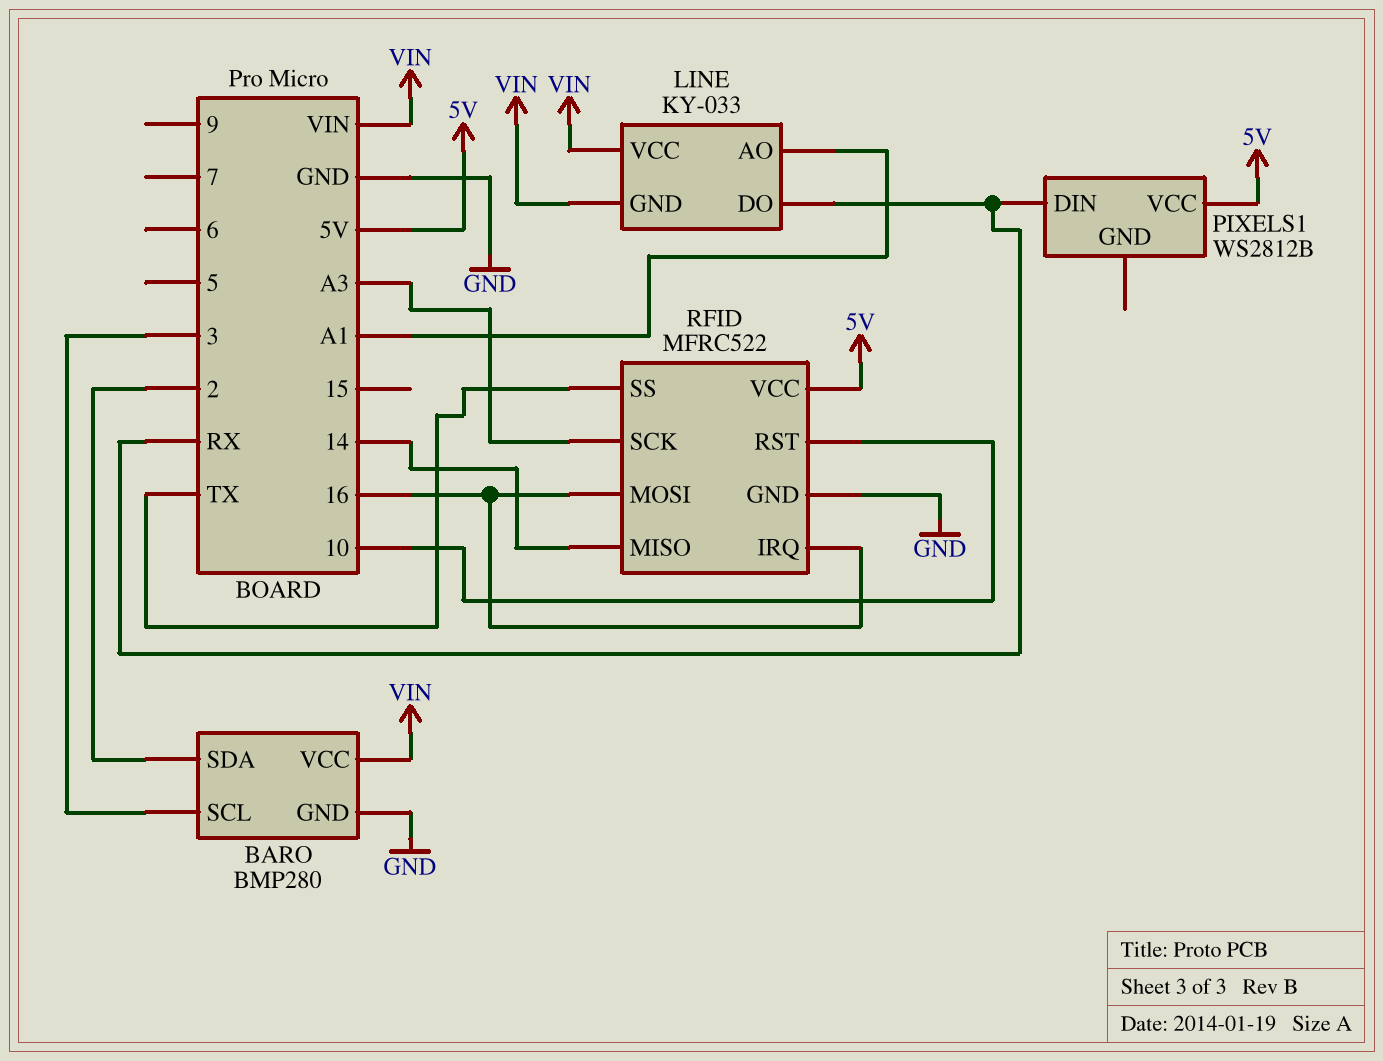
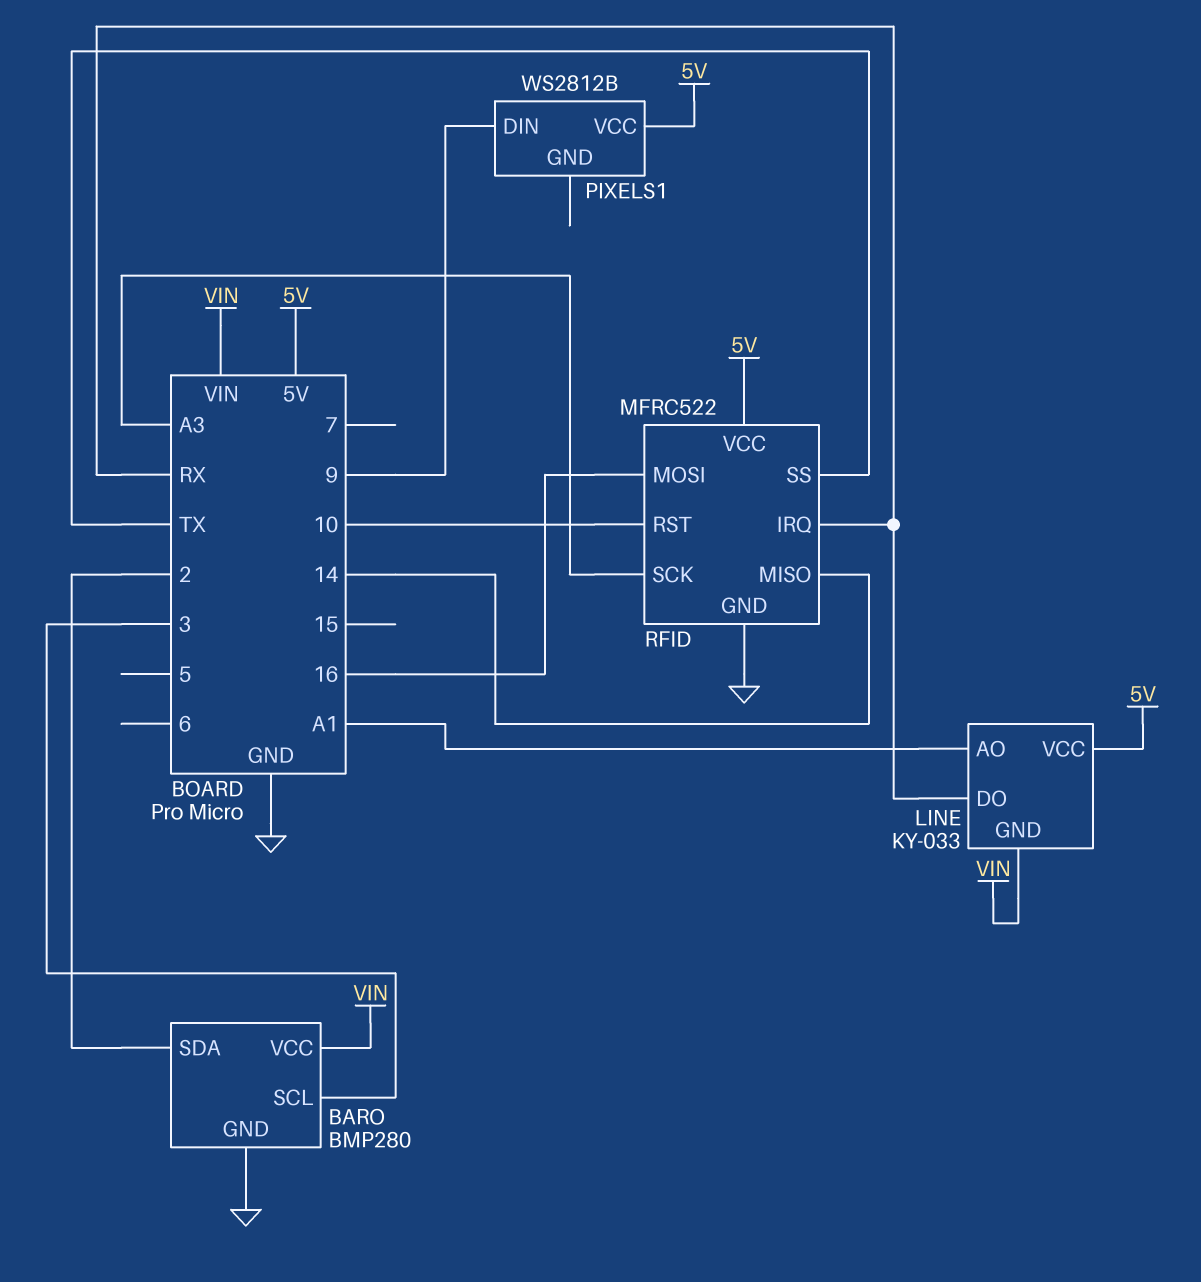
LINE pin VCC: VIN -> 5V
PIXELS1 pin DIN: RX -> 9
RFID pin IRQ: 16 -> RX

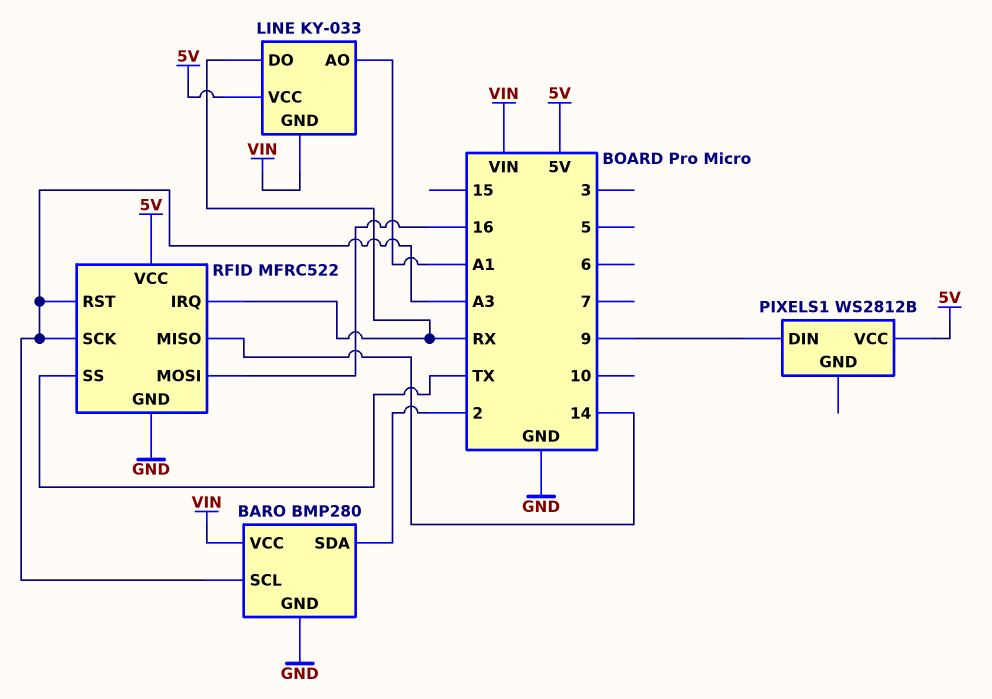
BARO pin SCL: 3 -> A3
RFID pin RST: 10 -> A3

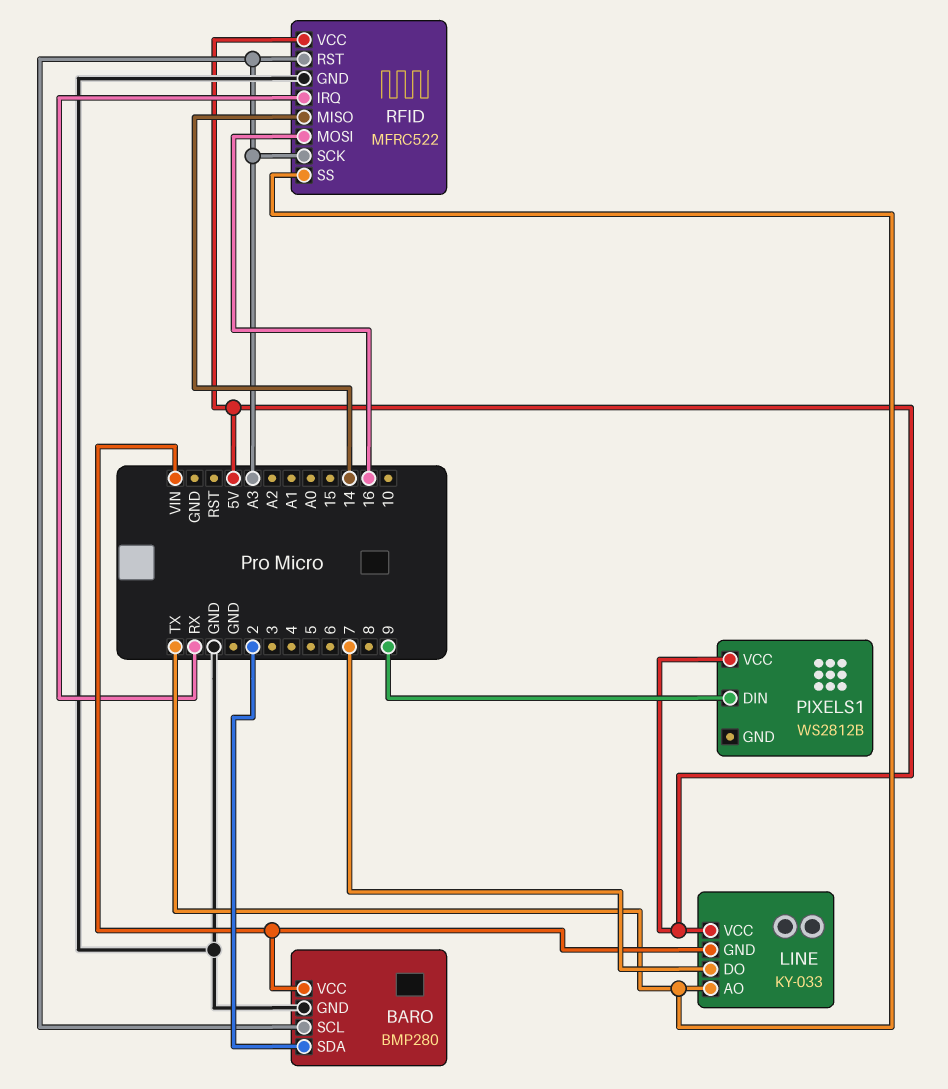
LINE pin AO: A1 -> TX
LINE pin DO: RX -> 7

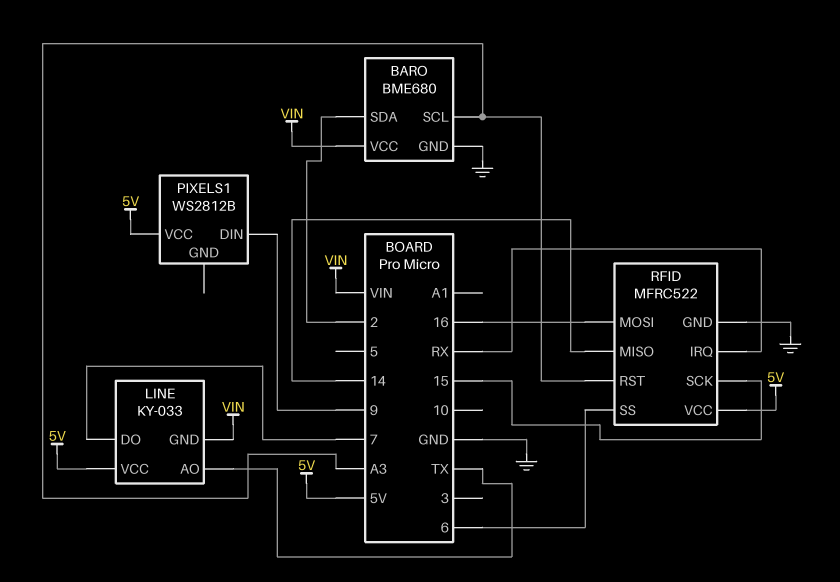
BARO: BMP280 -> BME680
RFID pin SCK: A3 -> 15
RFID pin SS: TX -> 6

